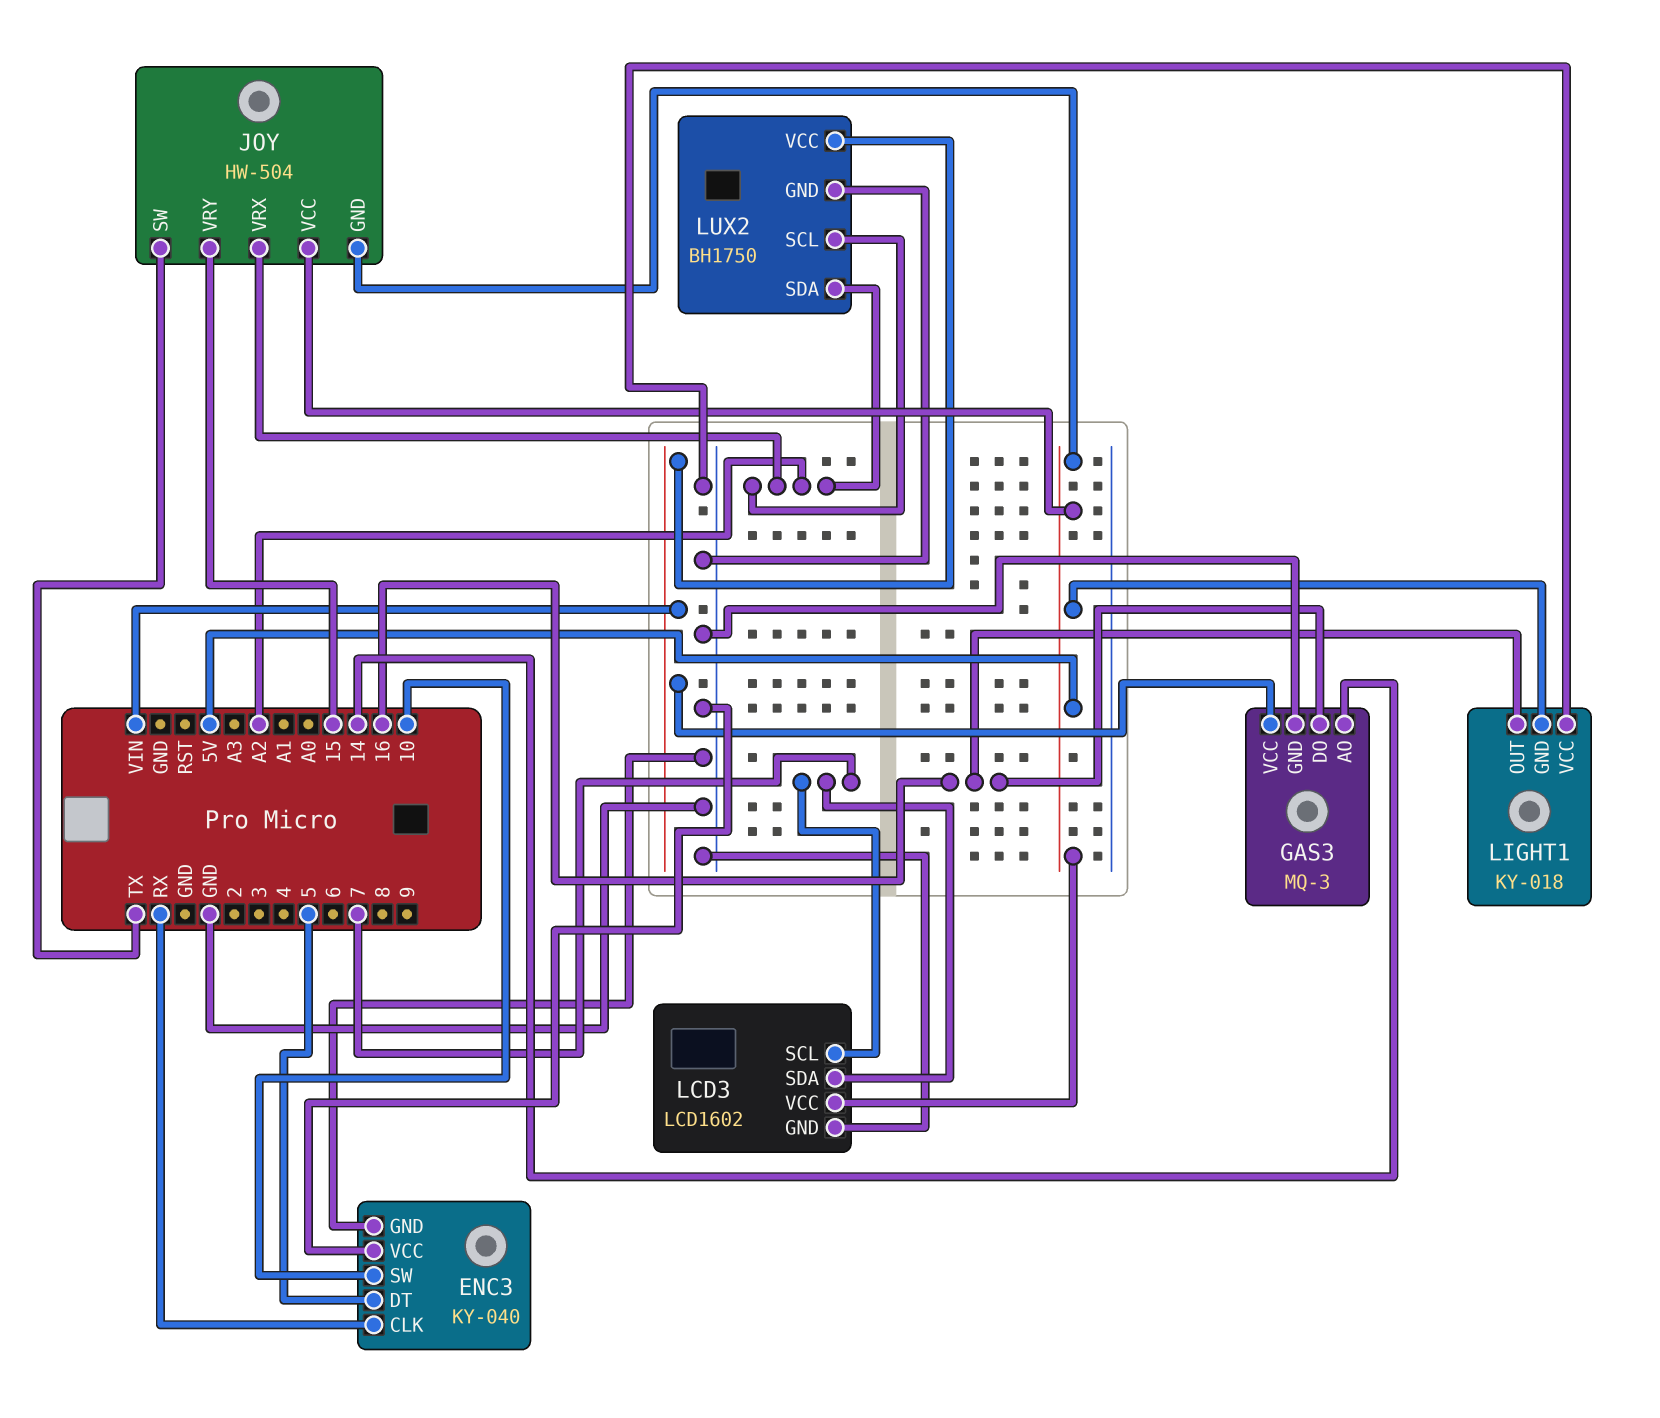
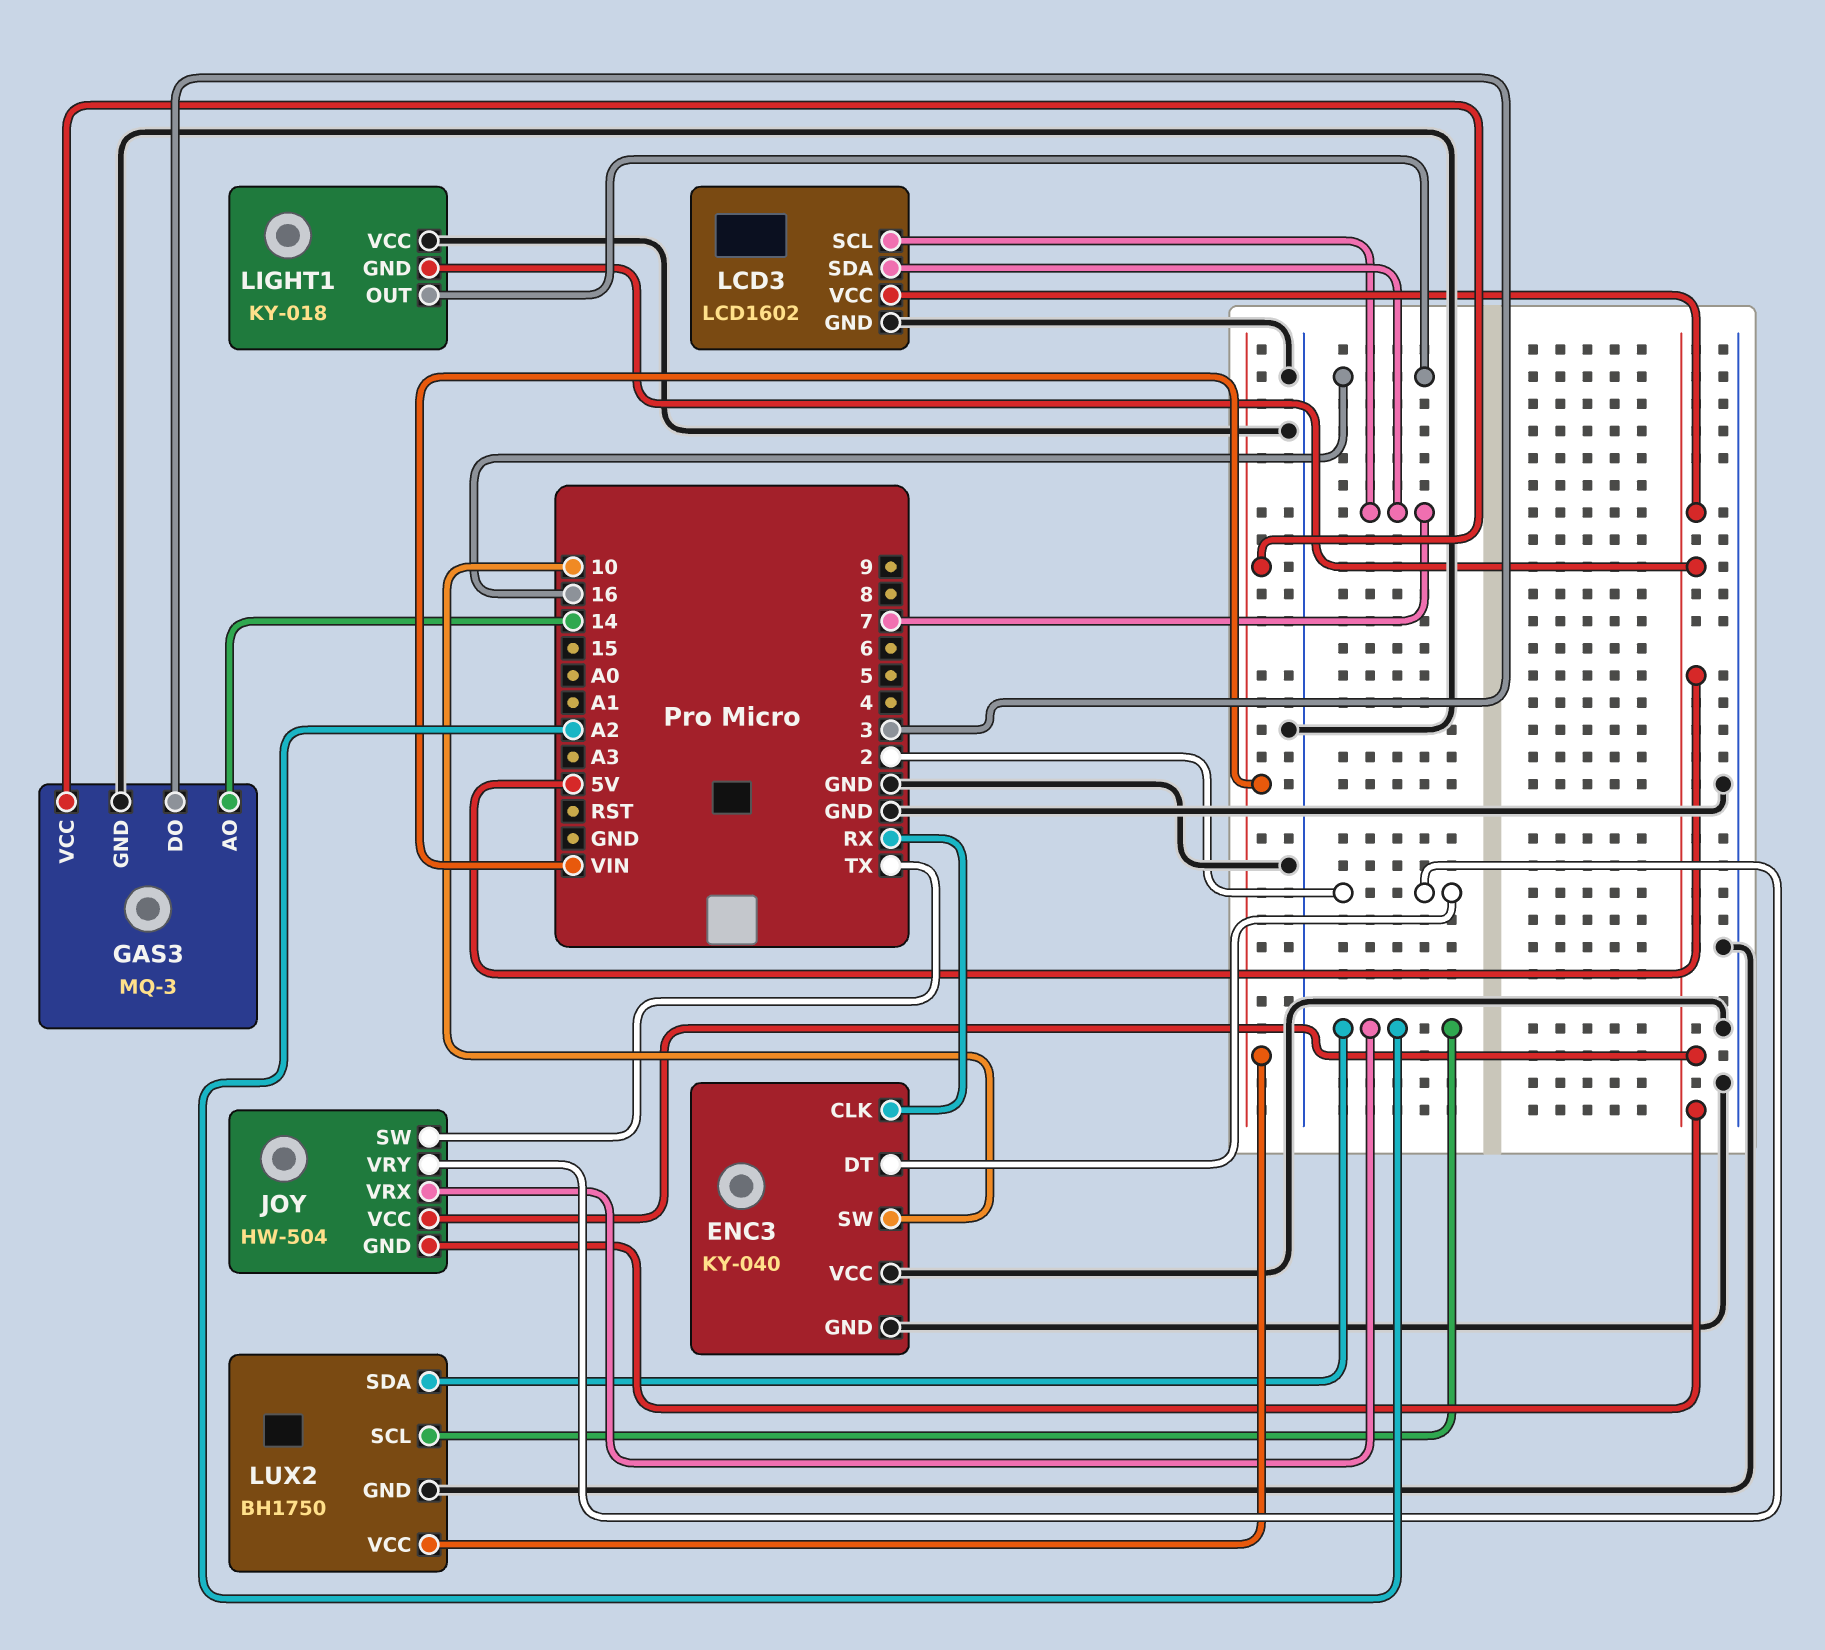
ENC3 pin DT: 5 -> 2
GAS3 pin DO: 16 -> 3
JOY pin VRY: 15 -> 2

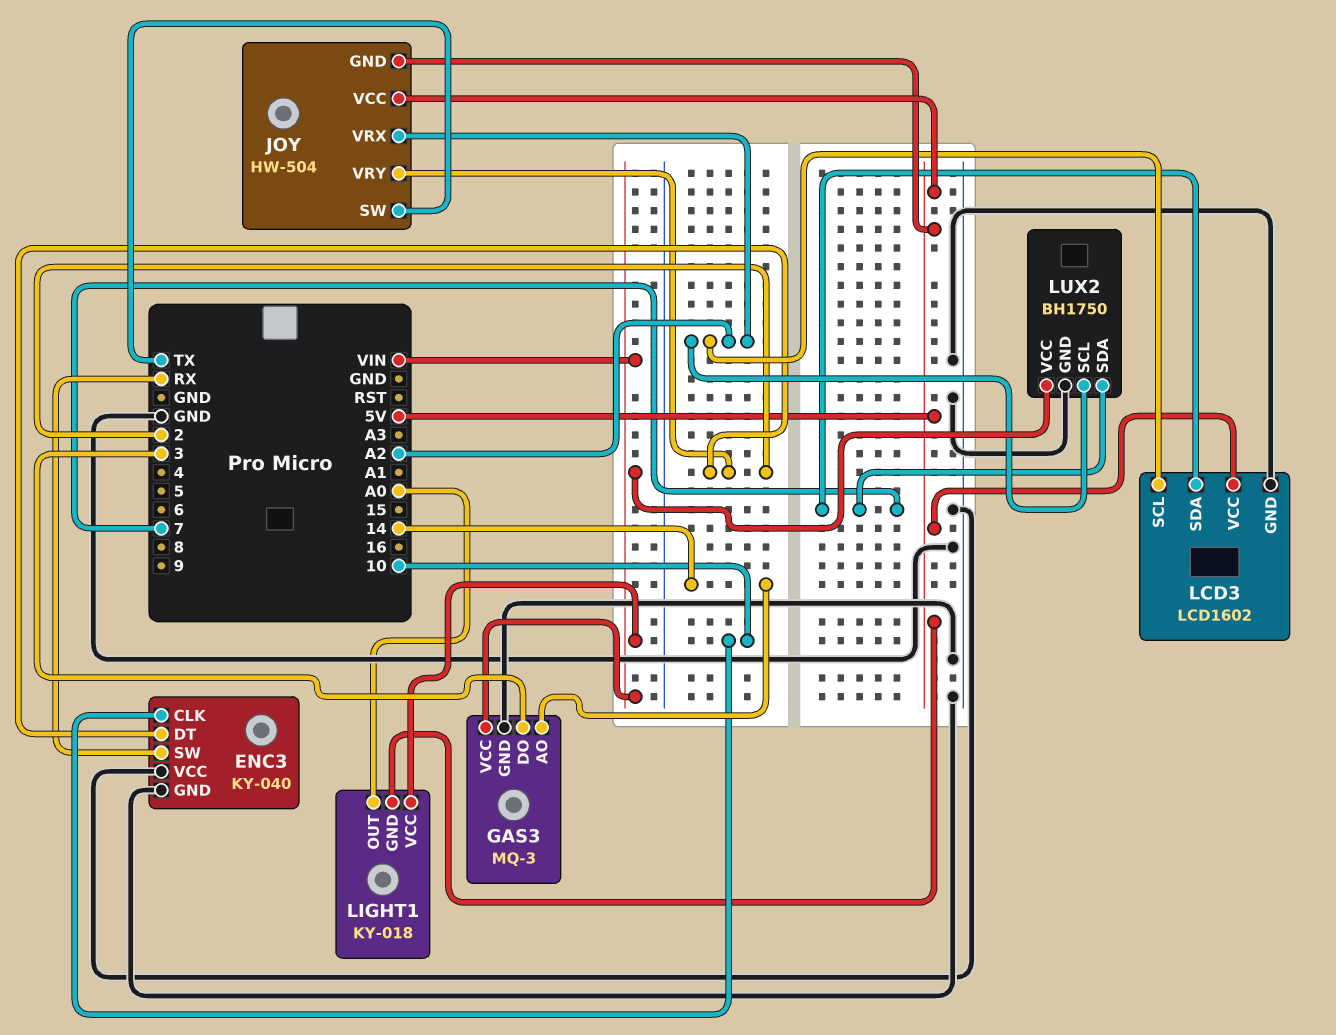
ENC3 pin CLK: RX -> 10
ENC3 pin SW: 10 -> RX
LCD3 pin SCL: 7 -> A2
LIGHT1 pin OUT: 16 -> A0
LIGHT1 pin VCC: GND -> VIN
LUX2 pin SDA: A2 -> 7

